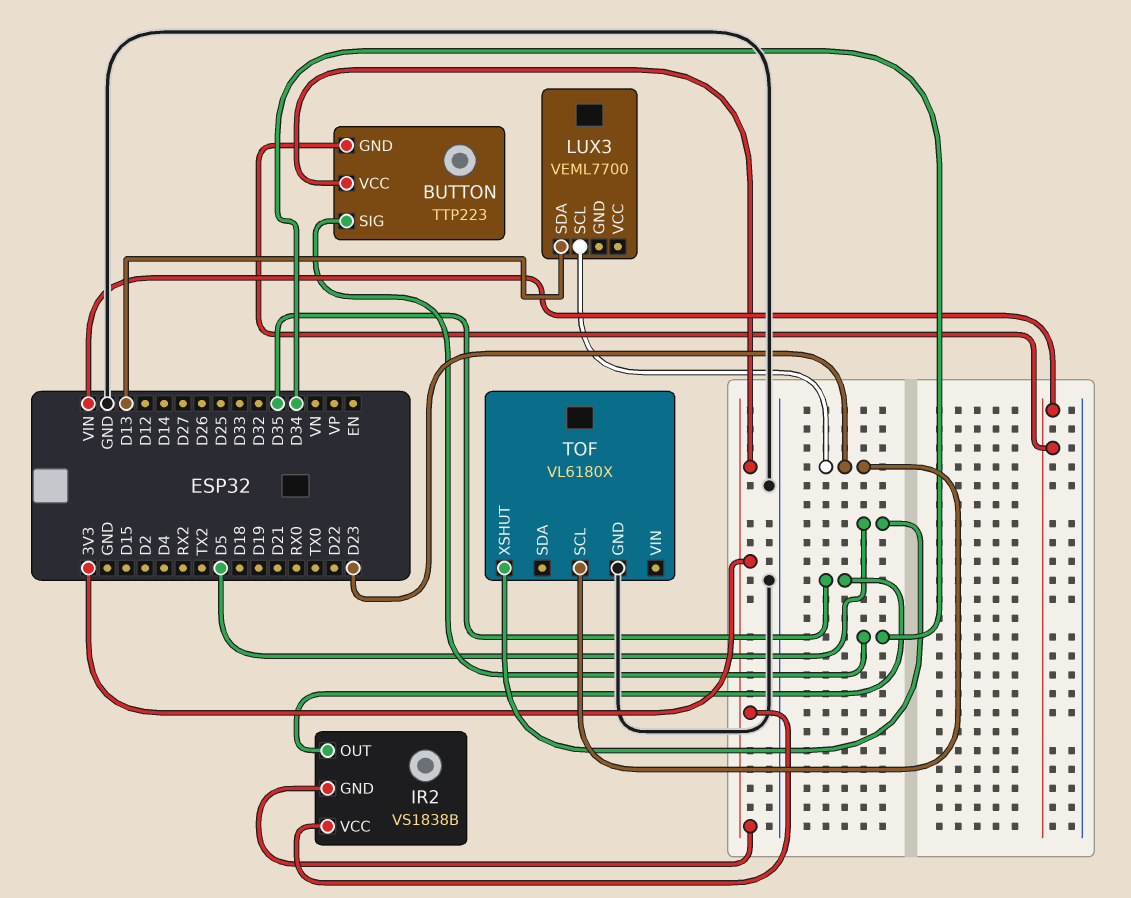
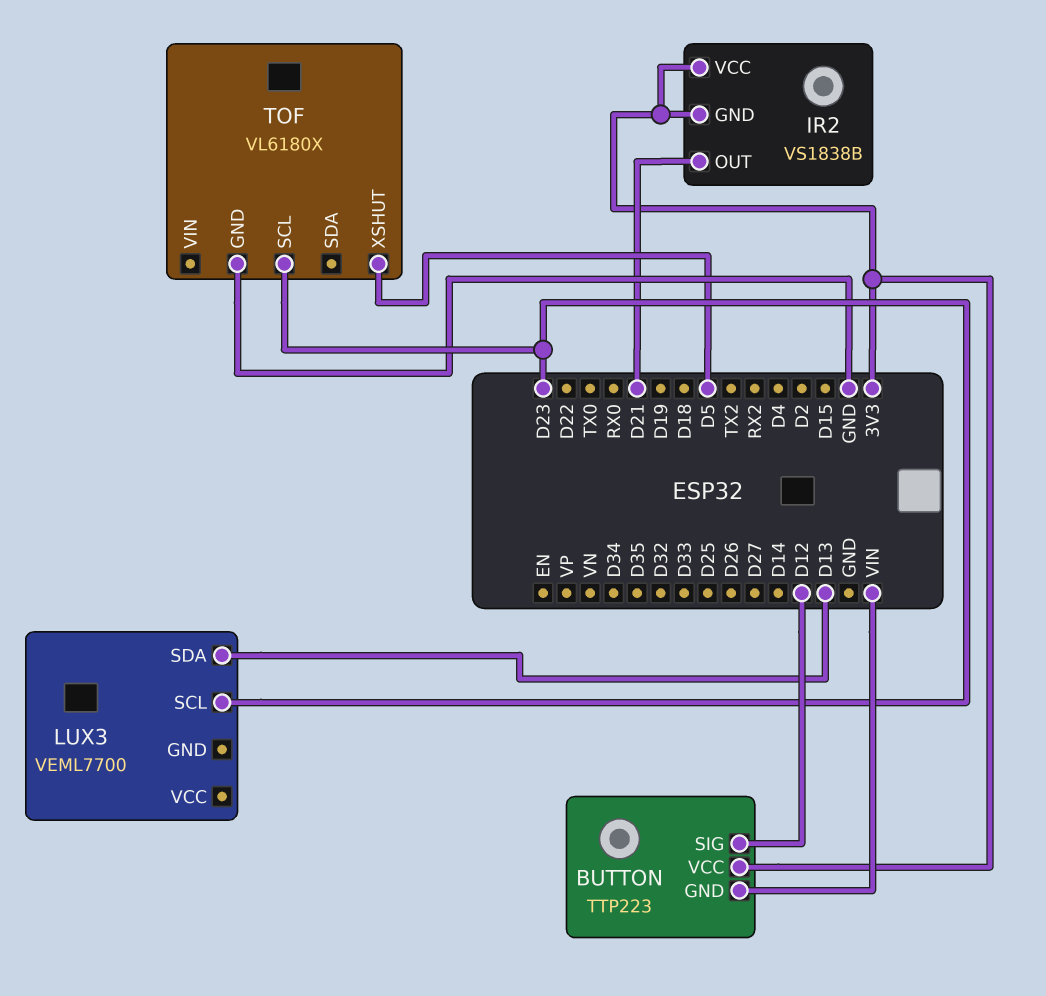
BUTTON pin SIG: D34 -> D12
IR2 pin OUT: D35 -> D21

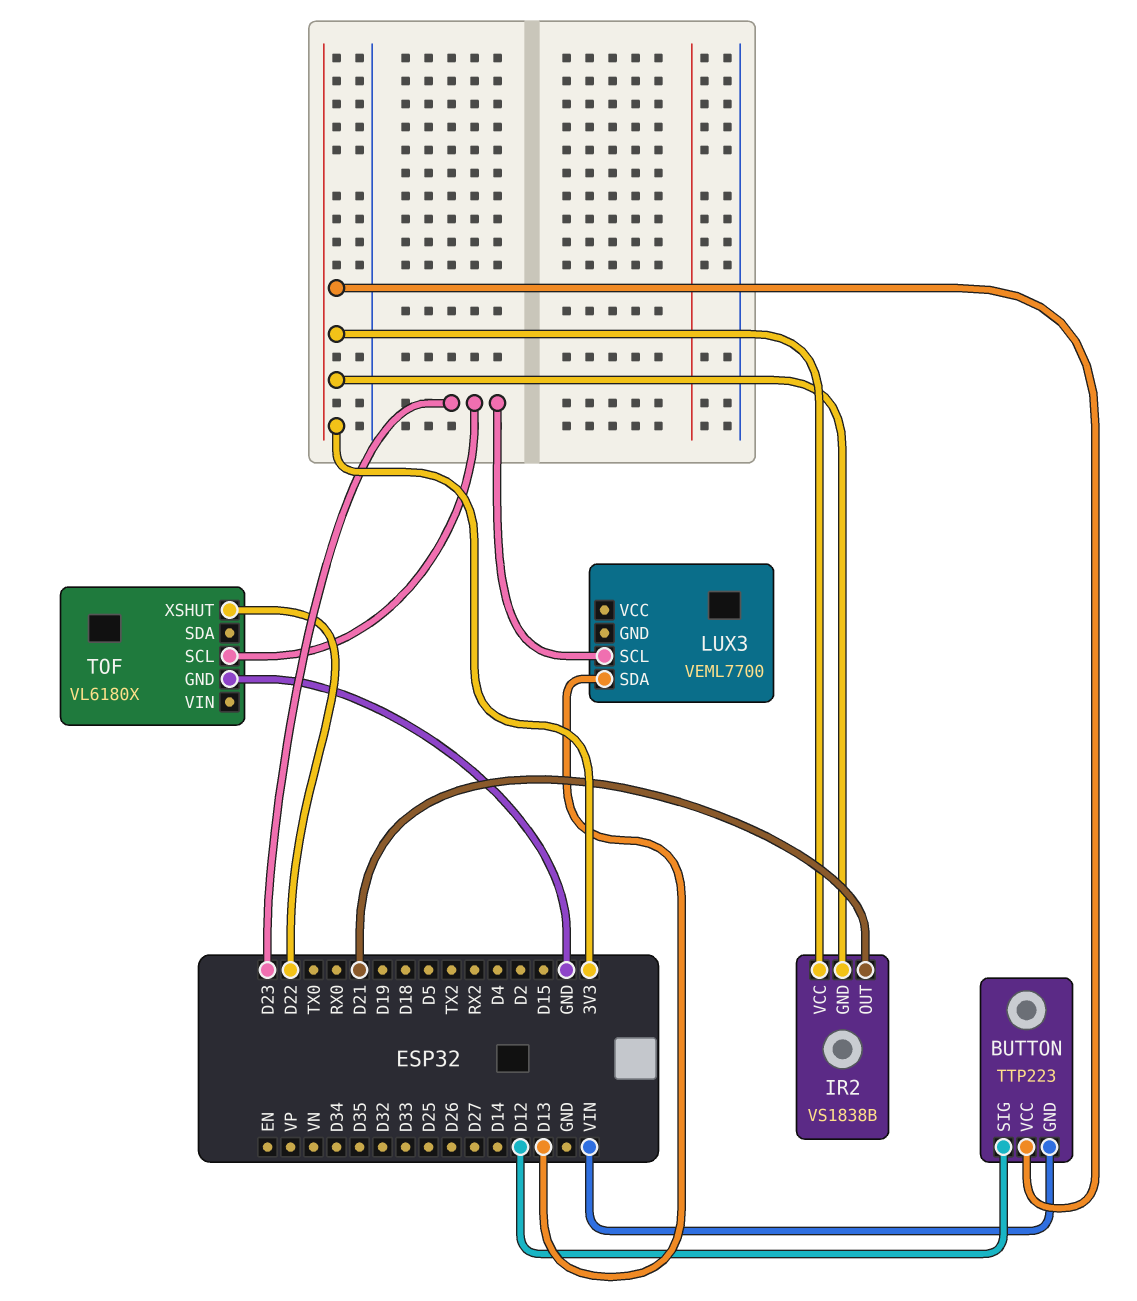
TOF pin XSHUT: D5 -> D22

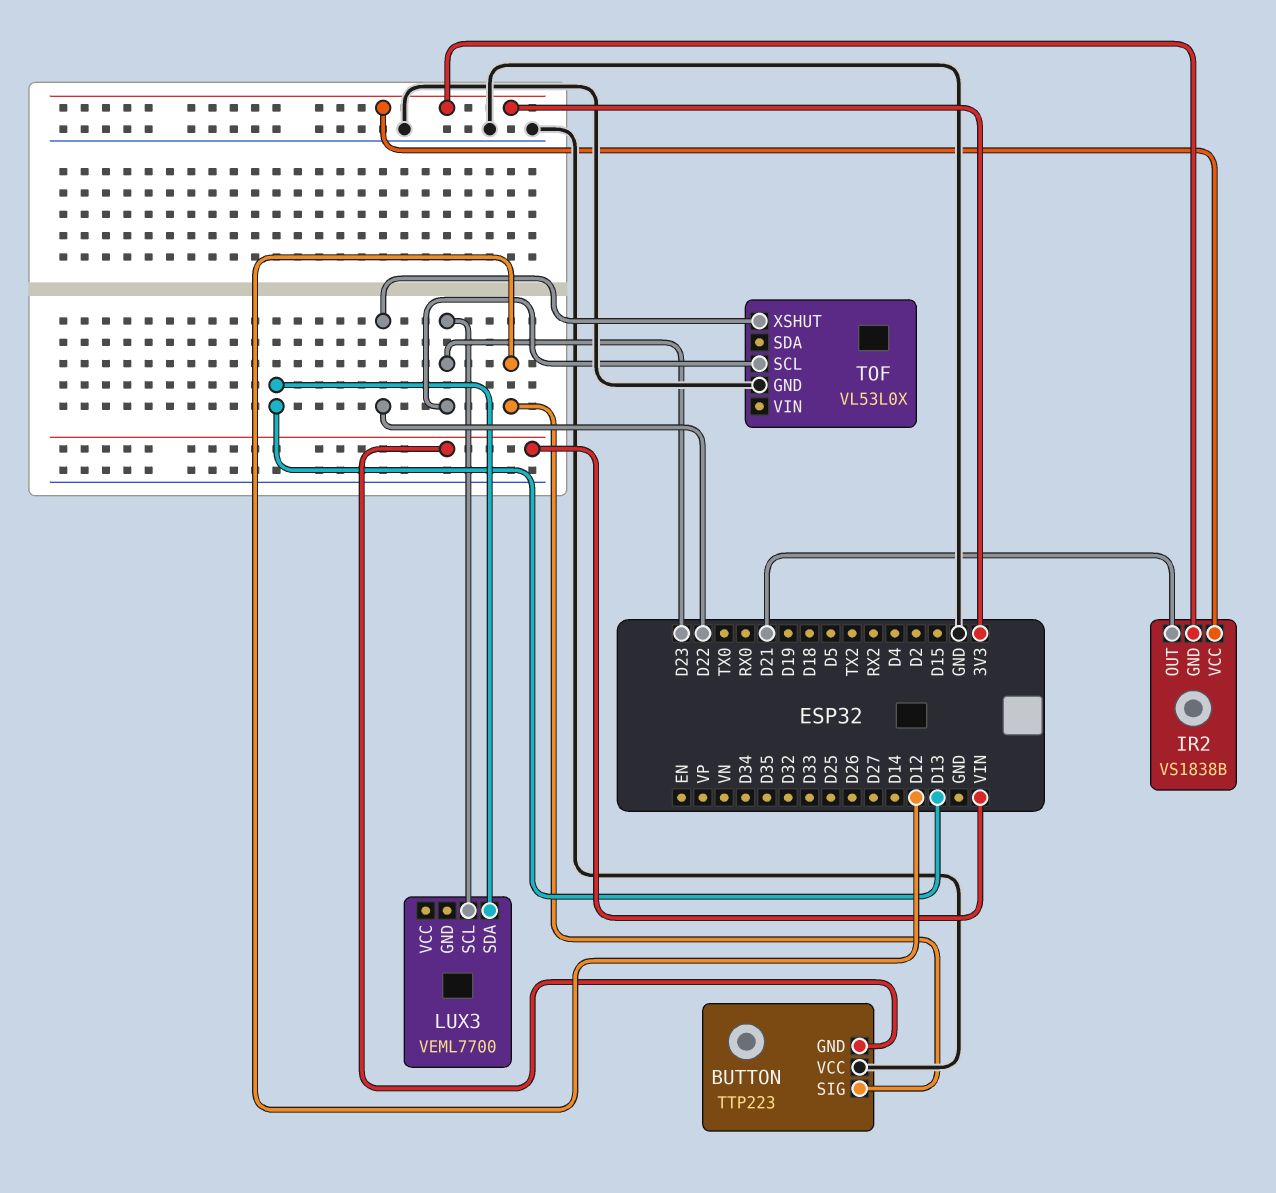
BUTTON pin VCC: 3V3 -> GND
TOF: VL6180X -> VL53L0X

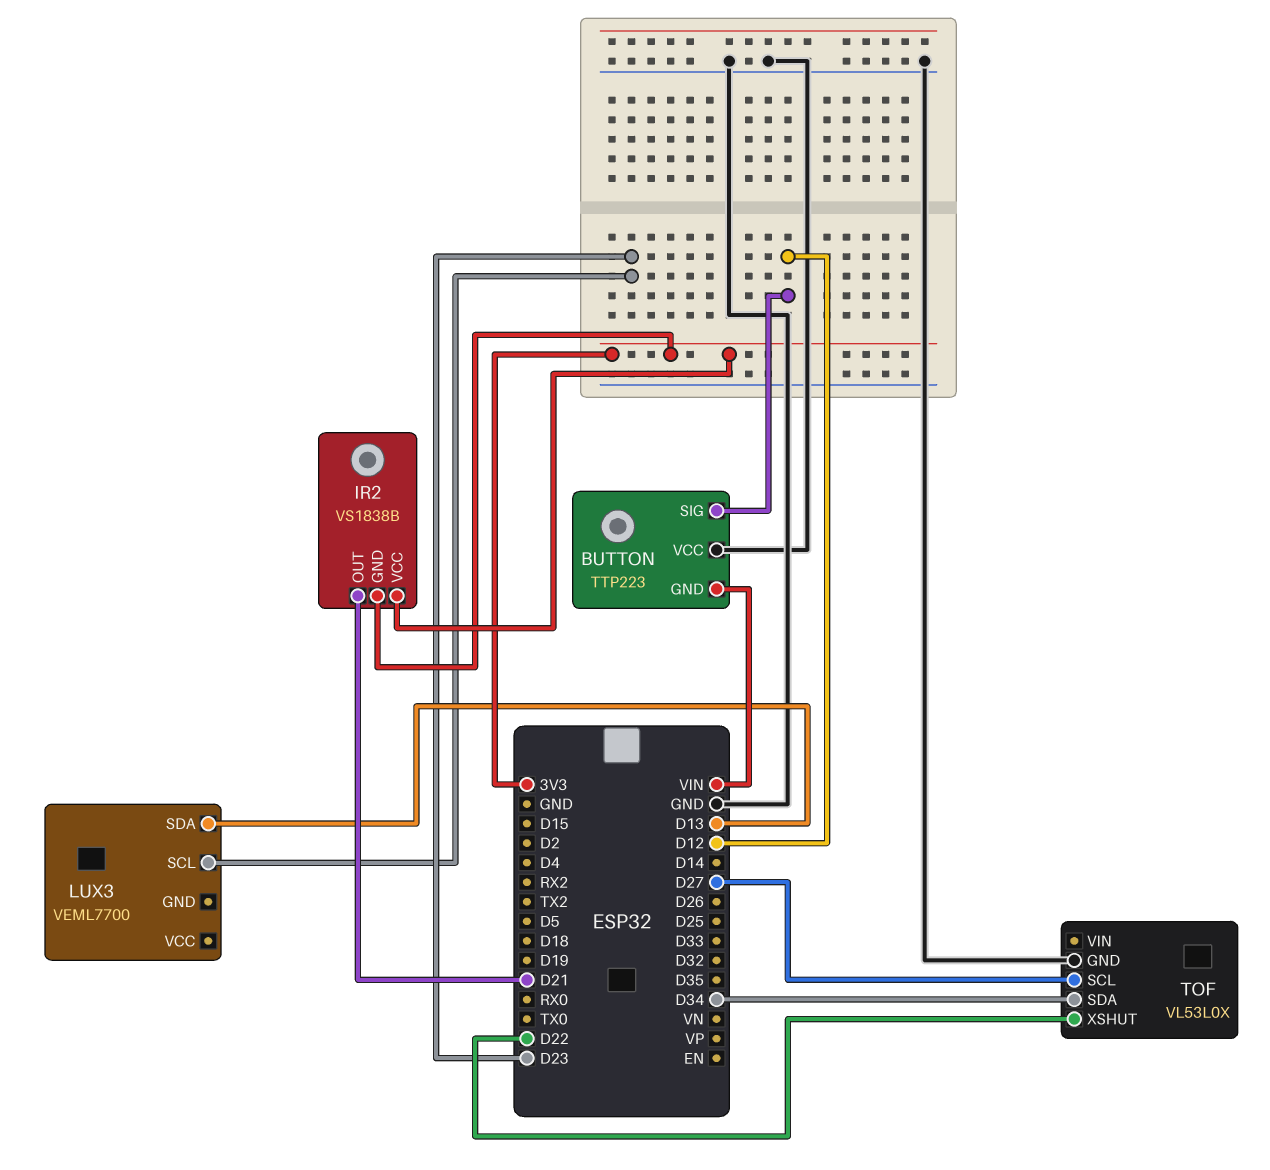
TOF pin SCL: D23 -> D27
TOF pin SDA: none -> D34

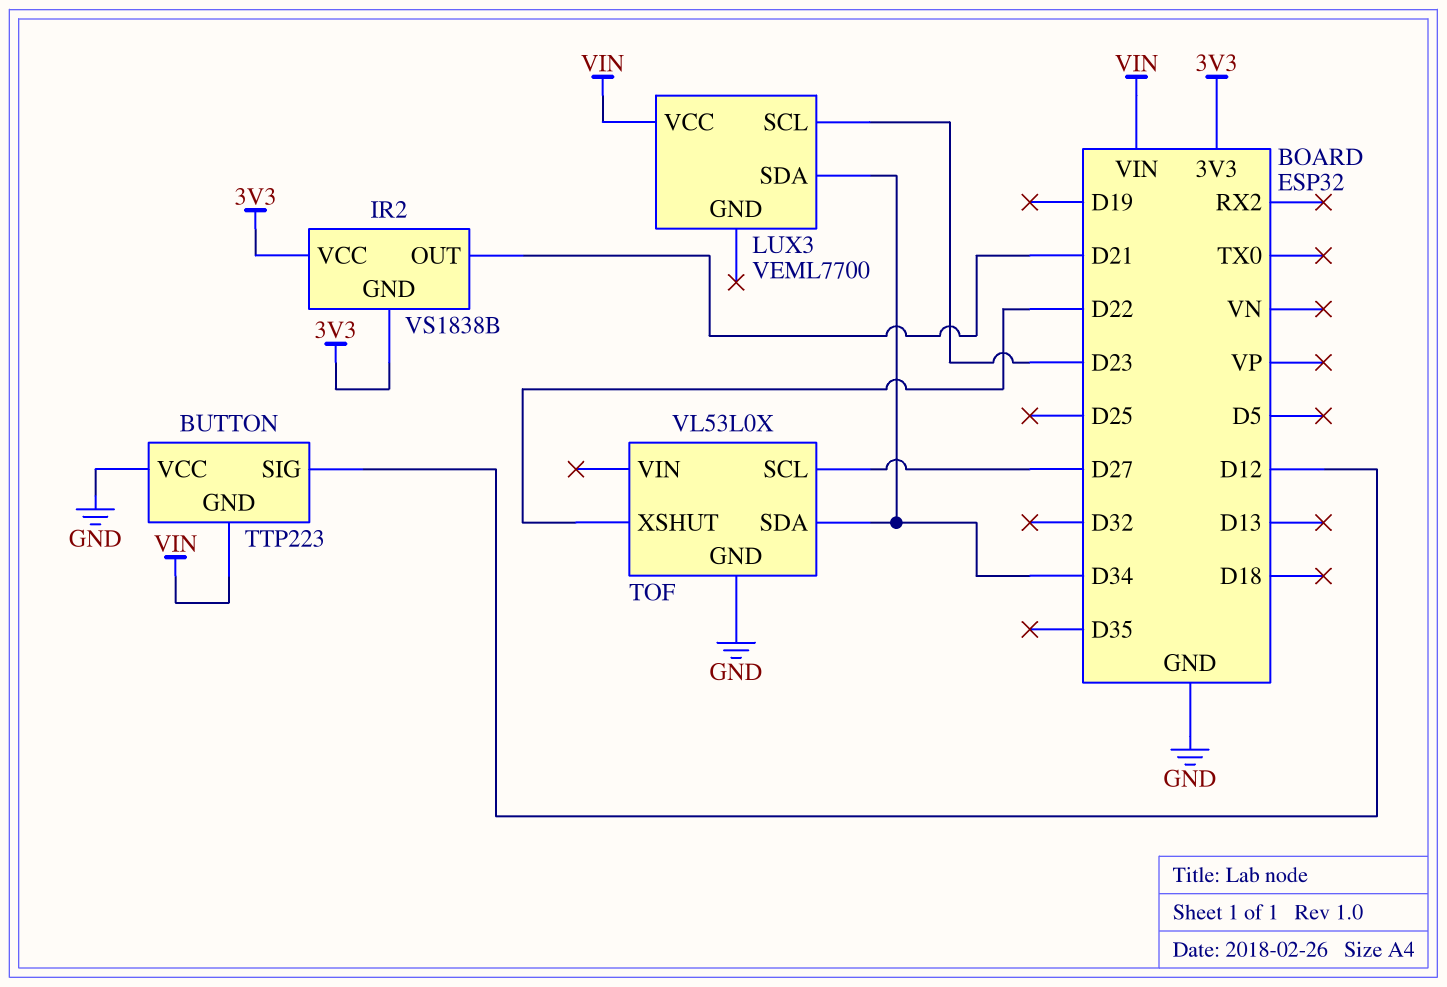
LUX3 pin SDA: D13 -> D34
LUX3 pin VCC: none -> VIN

